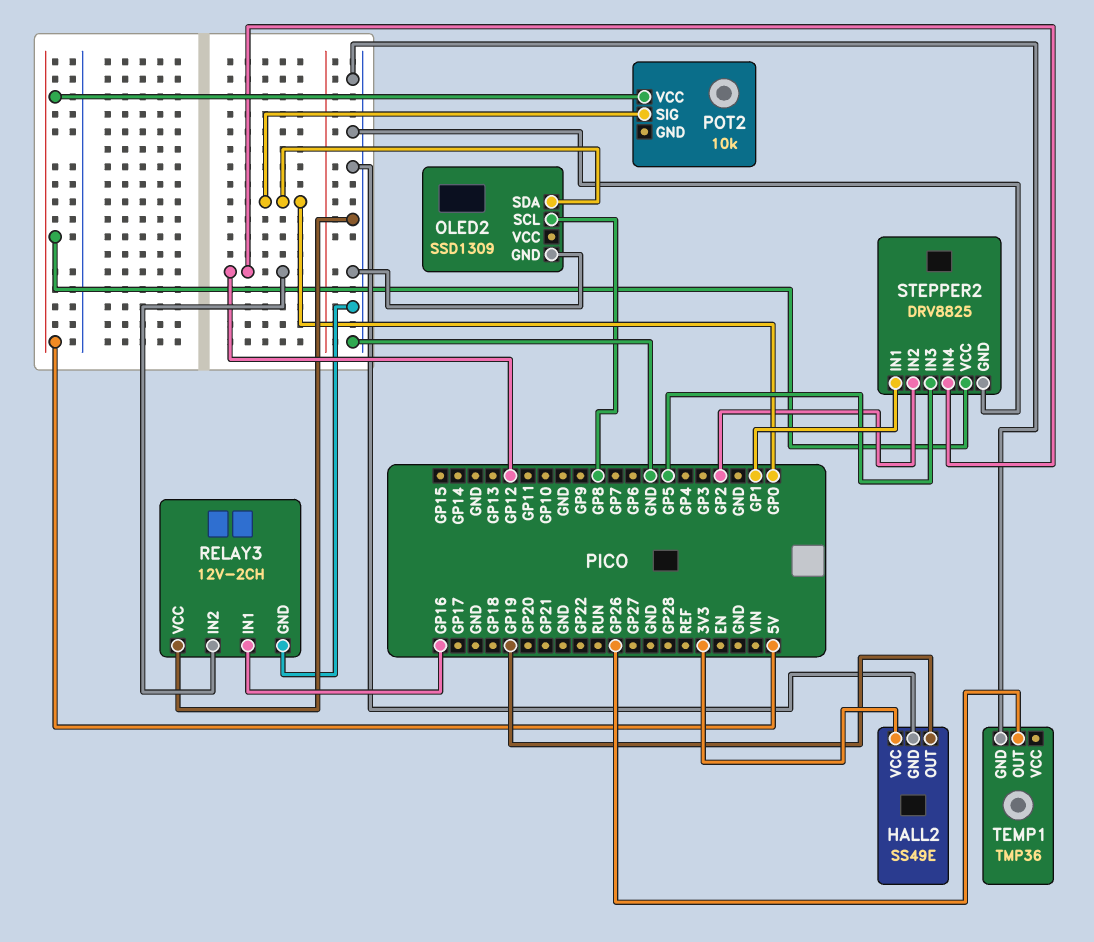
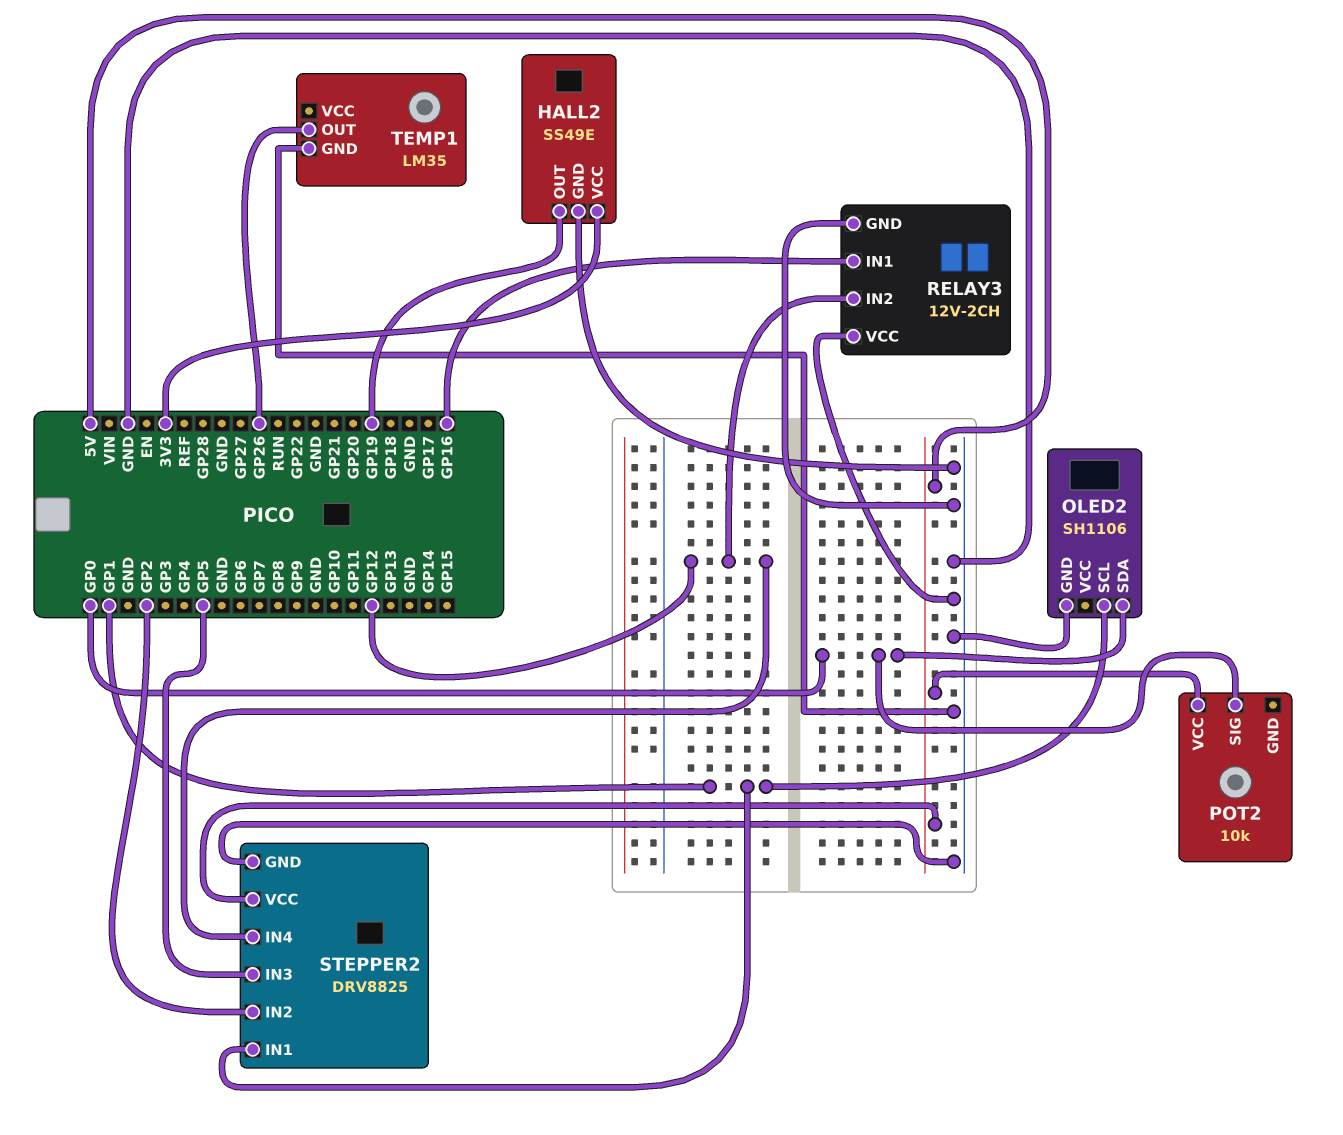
OLED2: SSD1309 -> SH1106
OLED2 pin SCL: GP8 -> GP1
TEMP1: TMP36 -> LM35

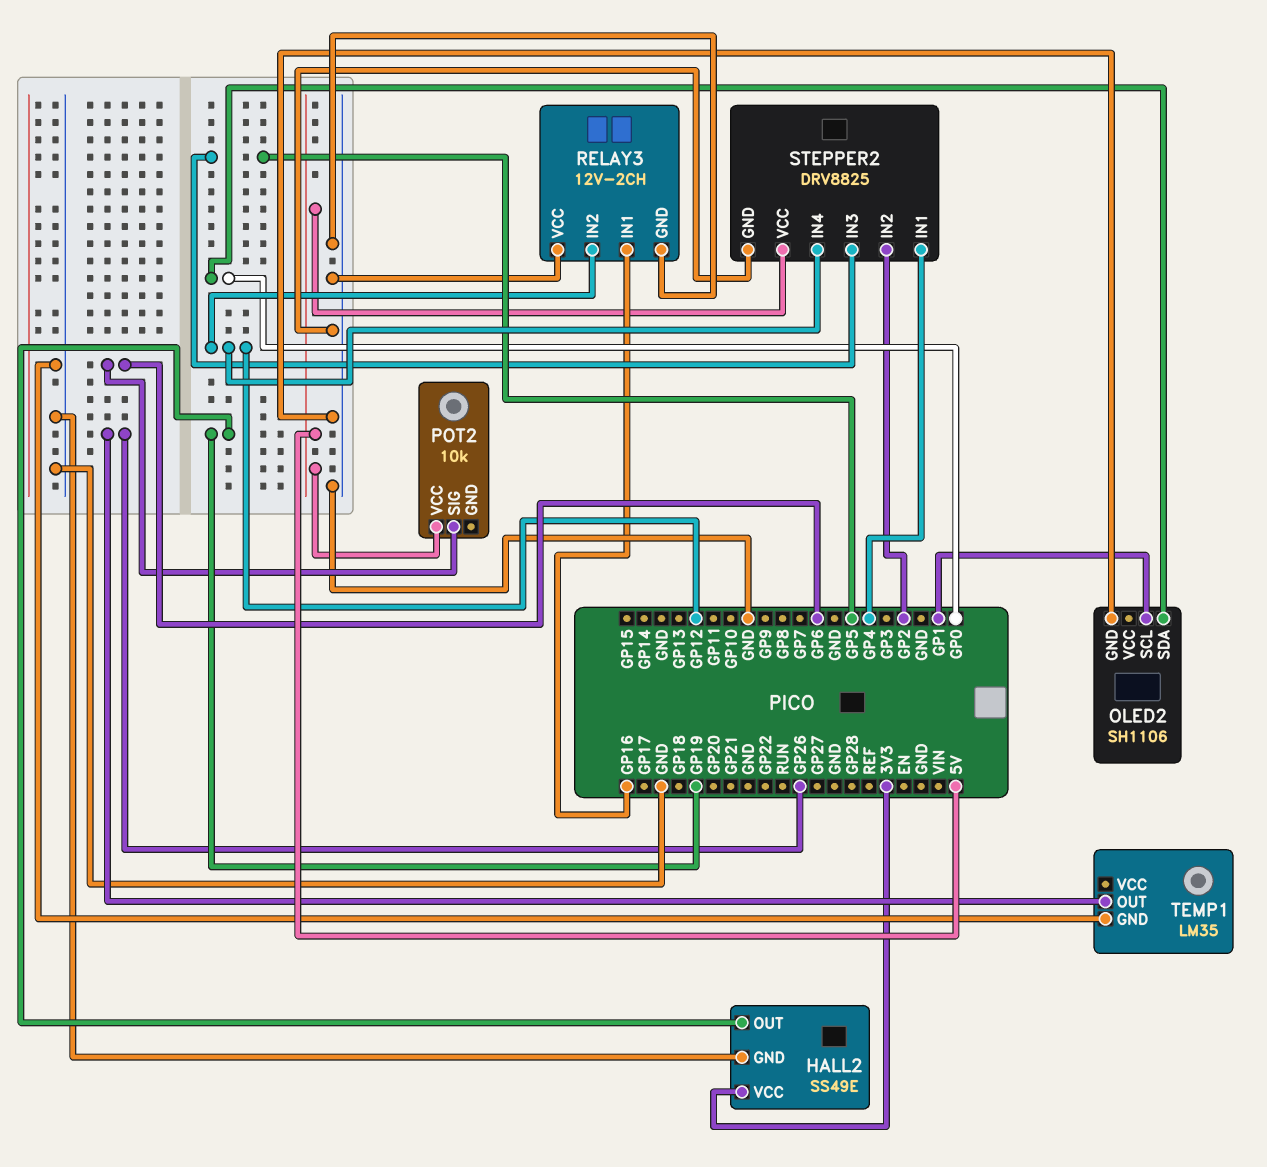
POT2 pin SIG: GP0 -> GP6
STEPPER2 pin IN1: GP1 -> GP4

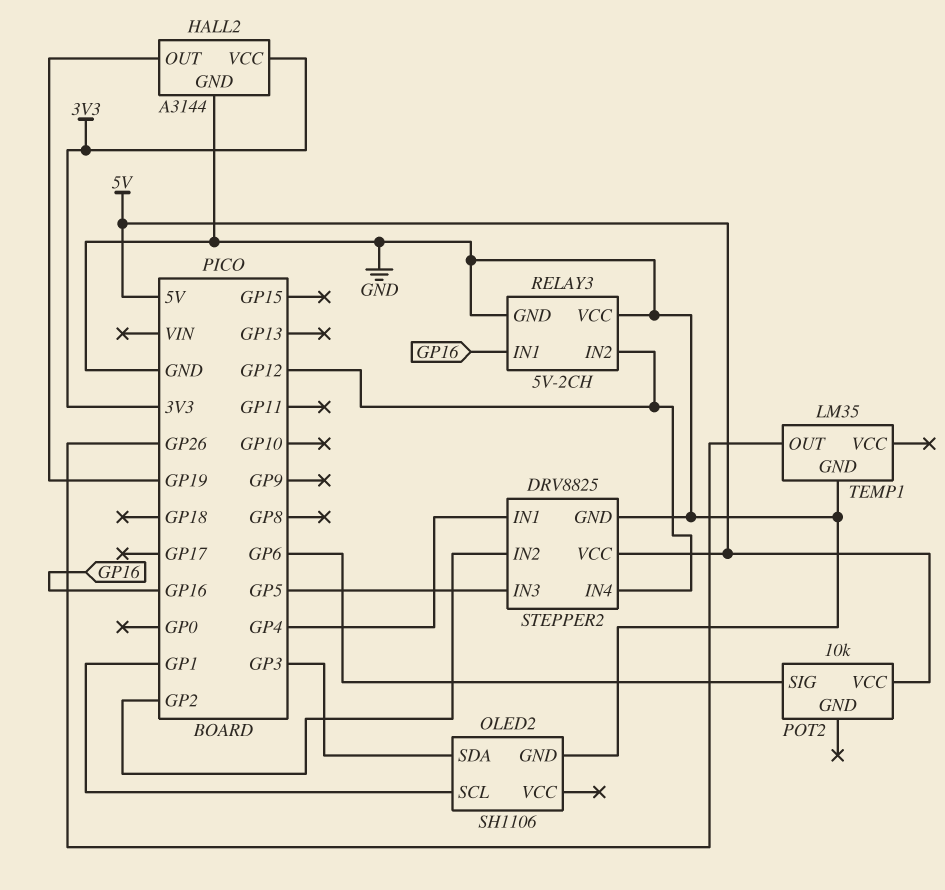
HALL2: SS49E -> A3144
OLED2 pin SDA: GP0 -> GP3
RELAY3: 12V-2CH -> 5V-2CH

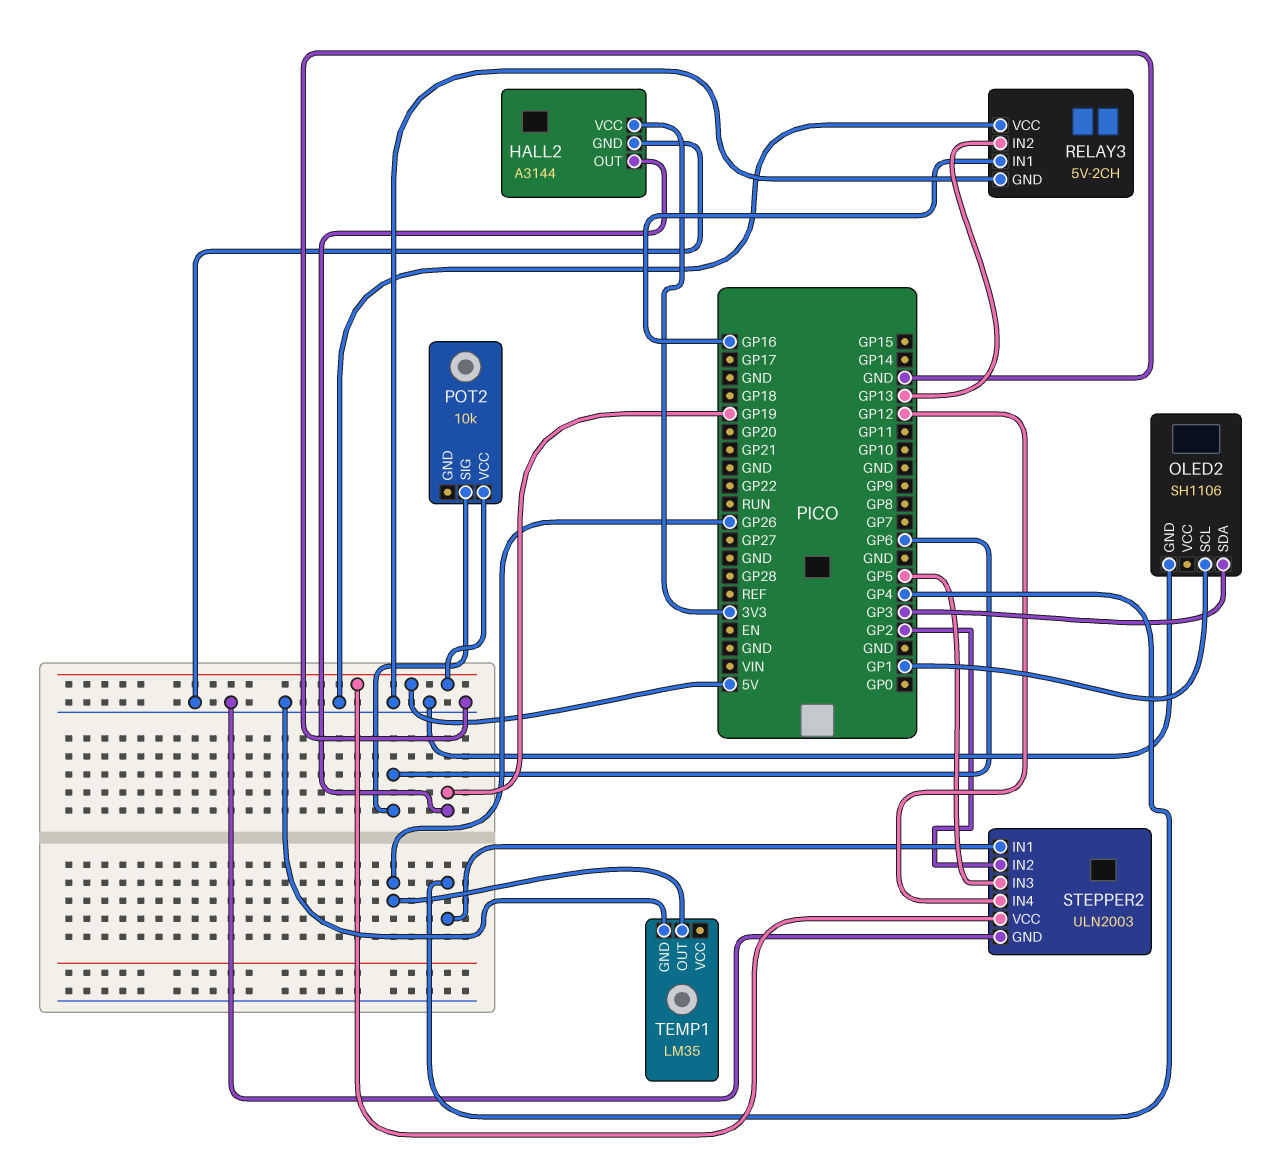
RELAY3 pin IN2: GP12 -> GP13
STEPPER2: DRV8825 -> ULN2003

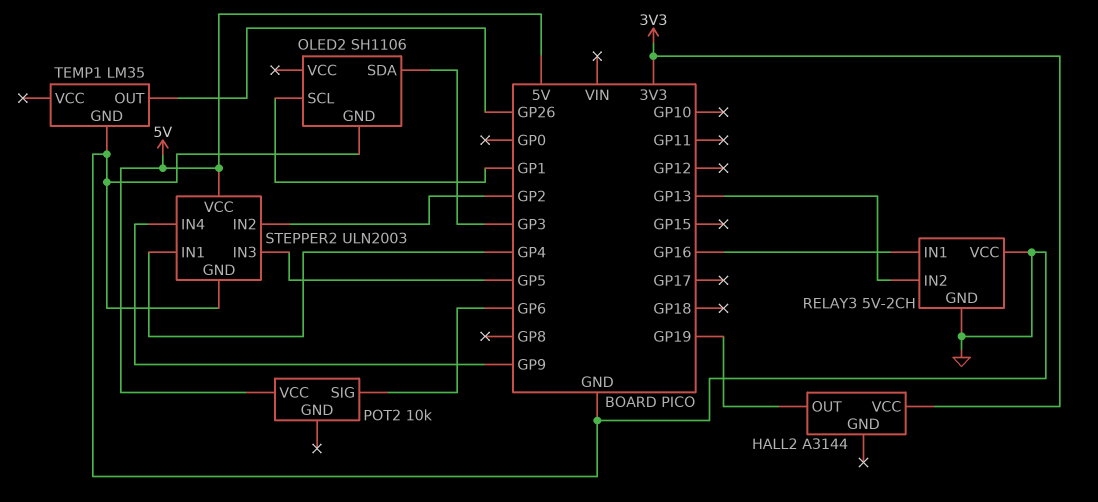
HALL2 pin GND: GND -> none
STEPPER2 pin IN4: GP12 -> GP9

